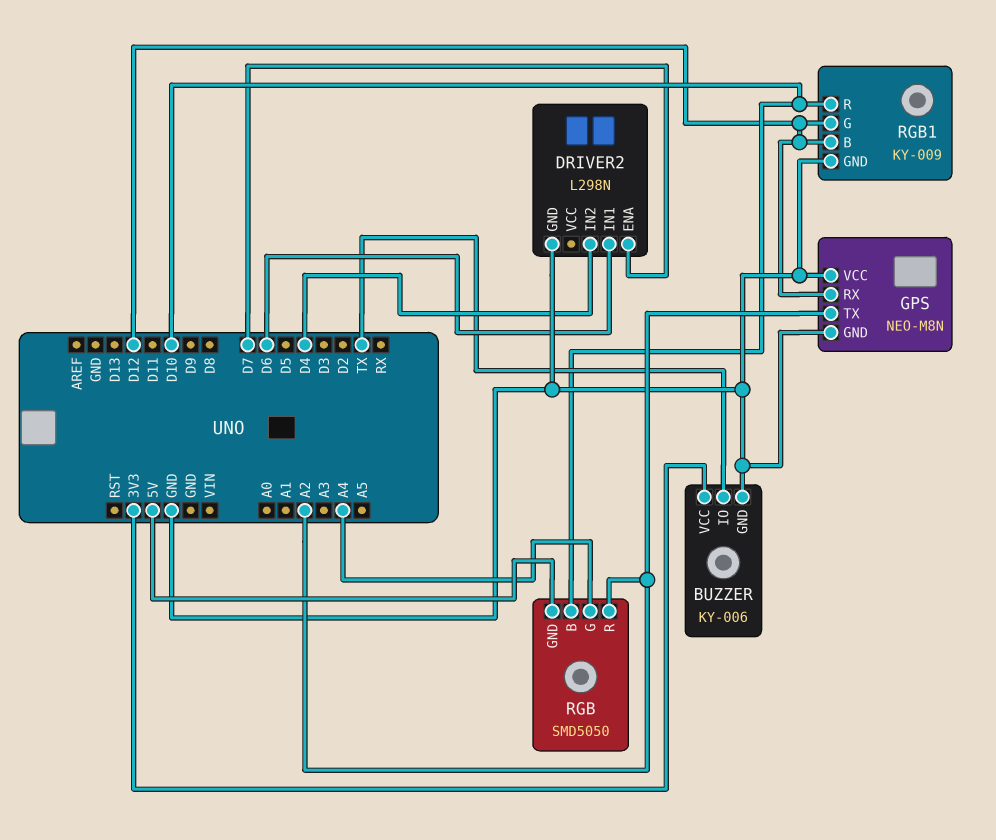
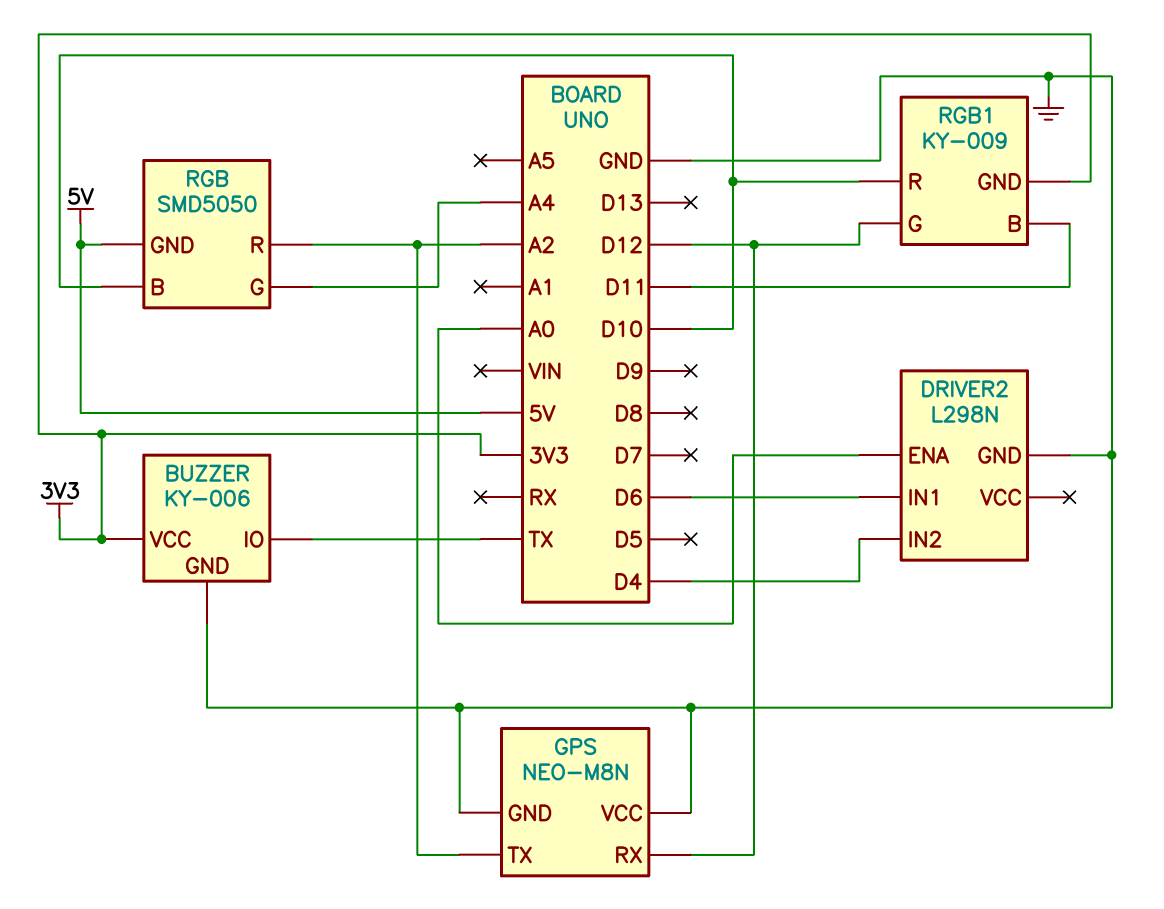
DRIVER2 pin ENA: D7 -> A0
RGB1 pin B: D12 -> D11
RGB1 pin GND: GND -> 3V3

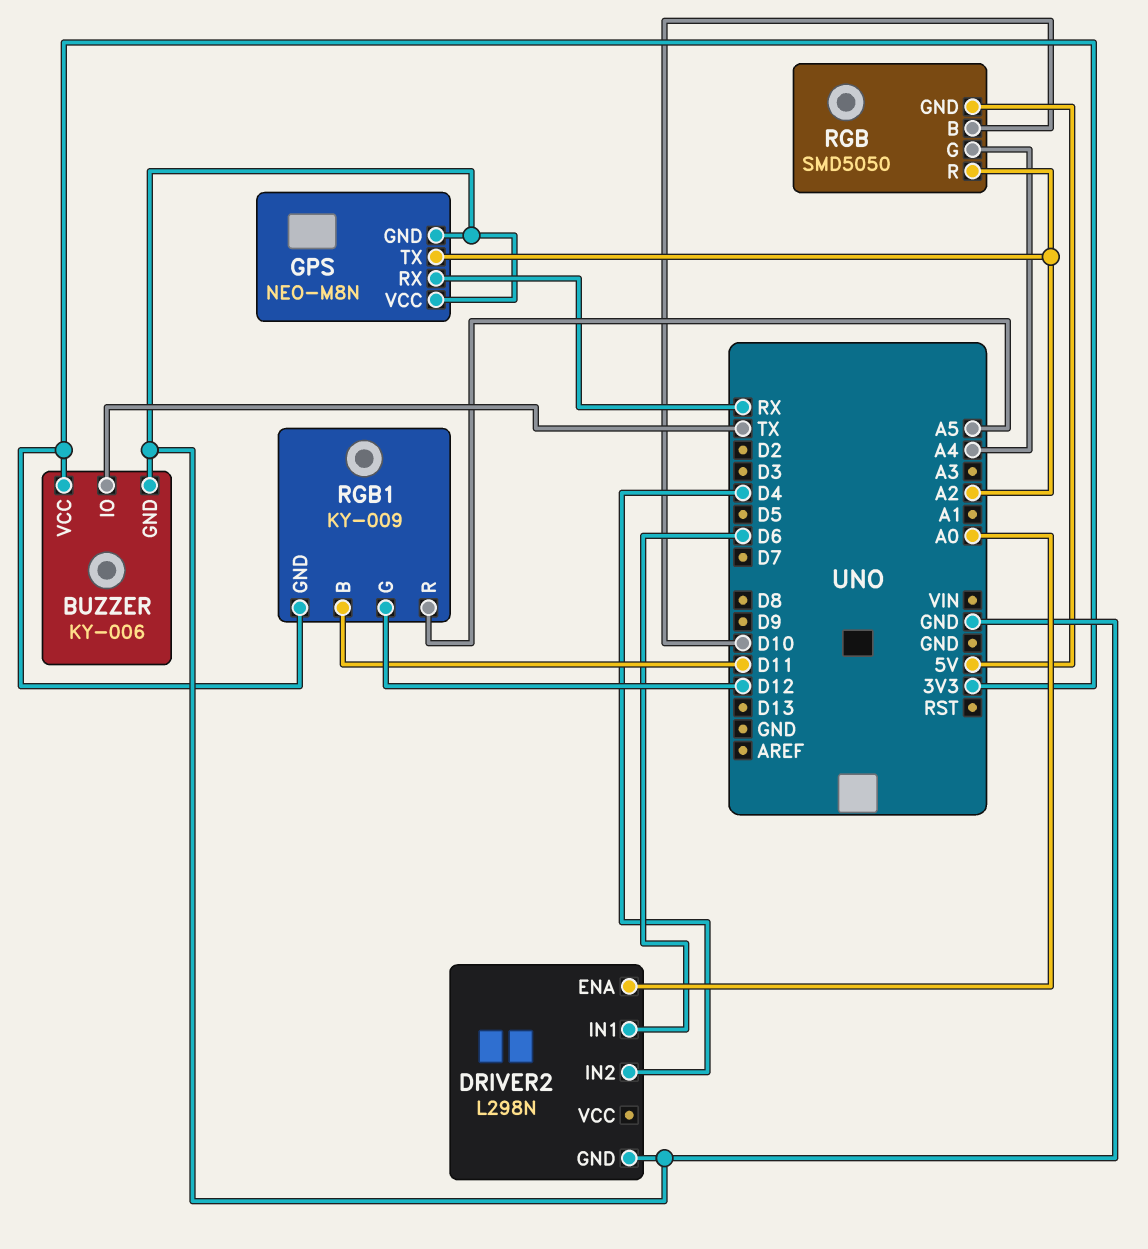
GPS pin RX: D12 -> RX
RGB1 pin R: D10 -> A5

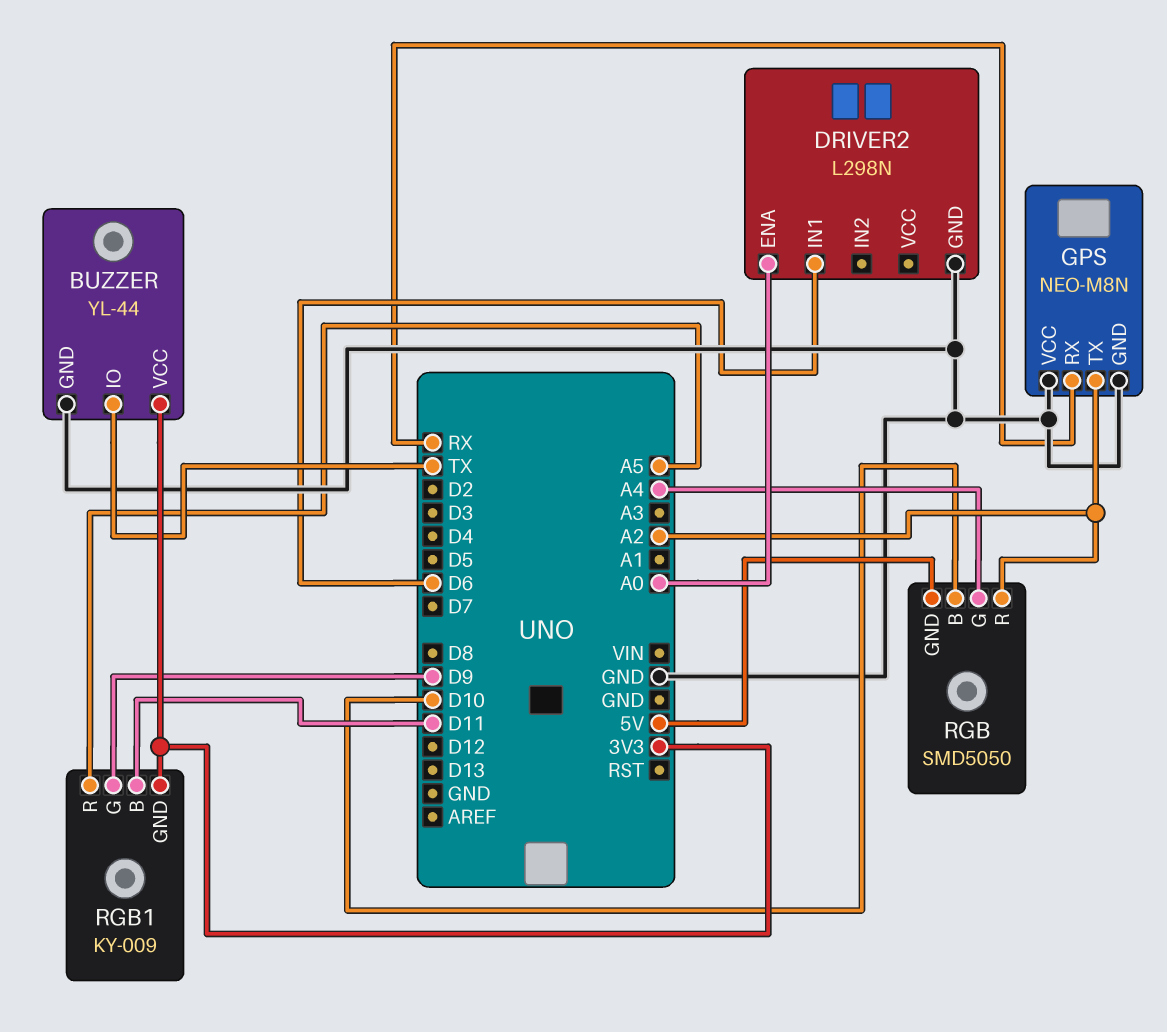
BUZZER: KY-006 -> YL-44
DRIVER2 pin IN2: D4 -> none
RGB1 pin G: D12 -> D9

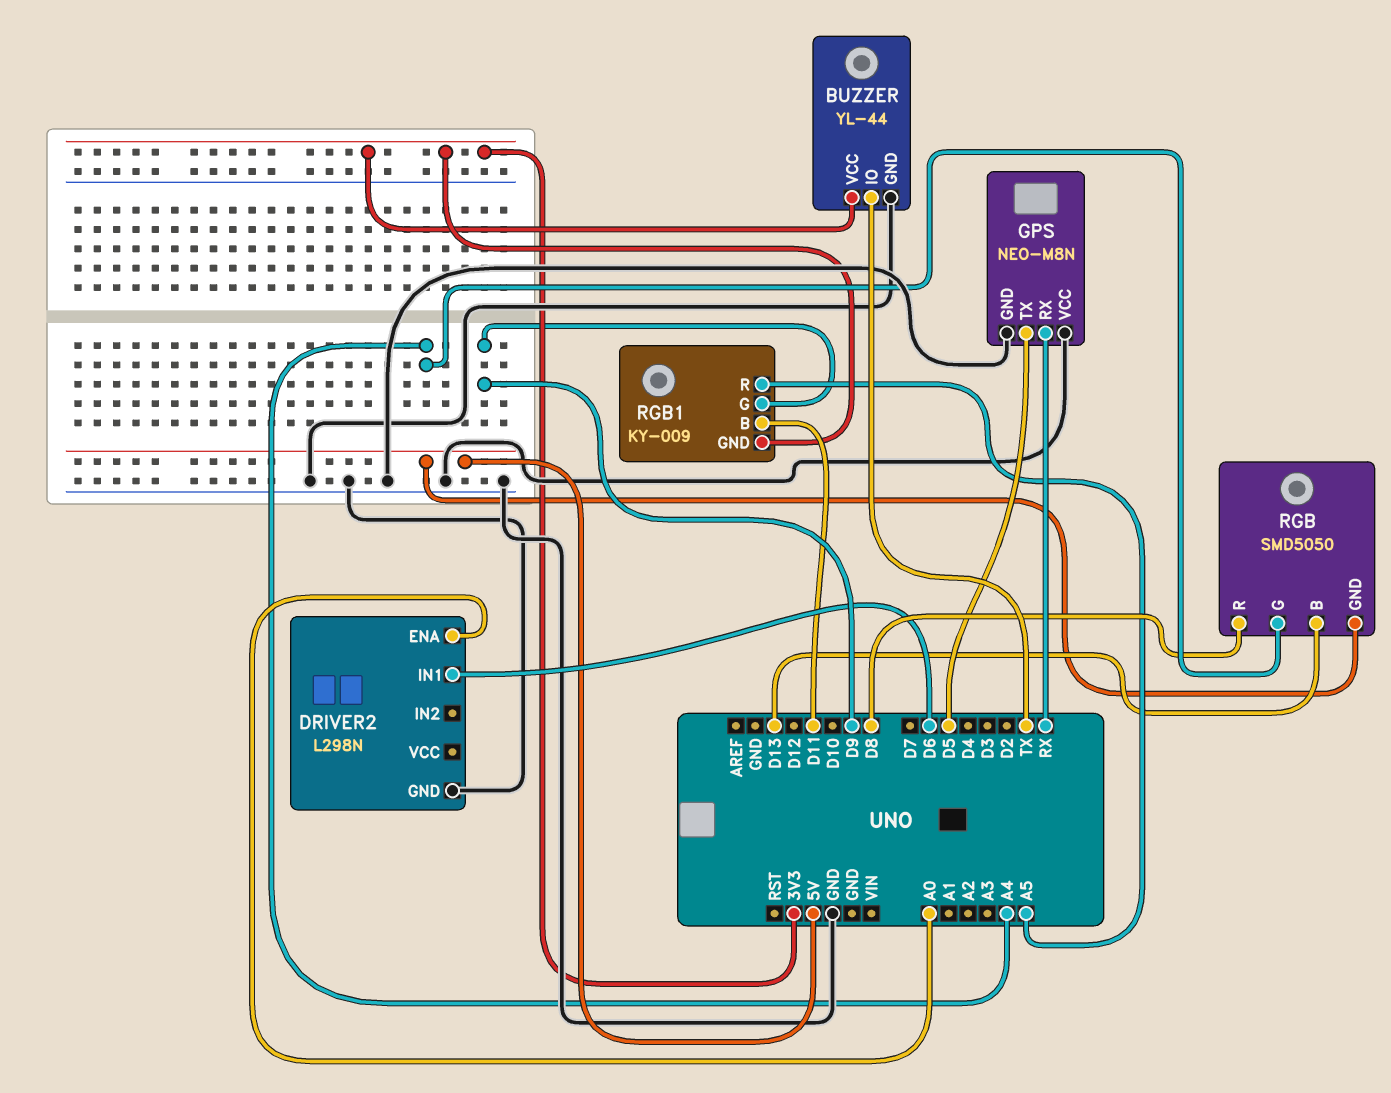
GPS pin TX: A2 -> D5
RGB pin B: D10 -> D13
RGB pin R: A2 -> D8

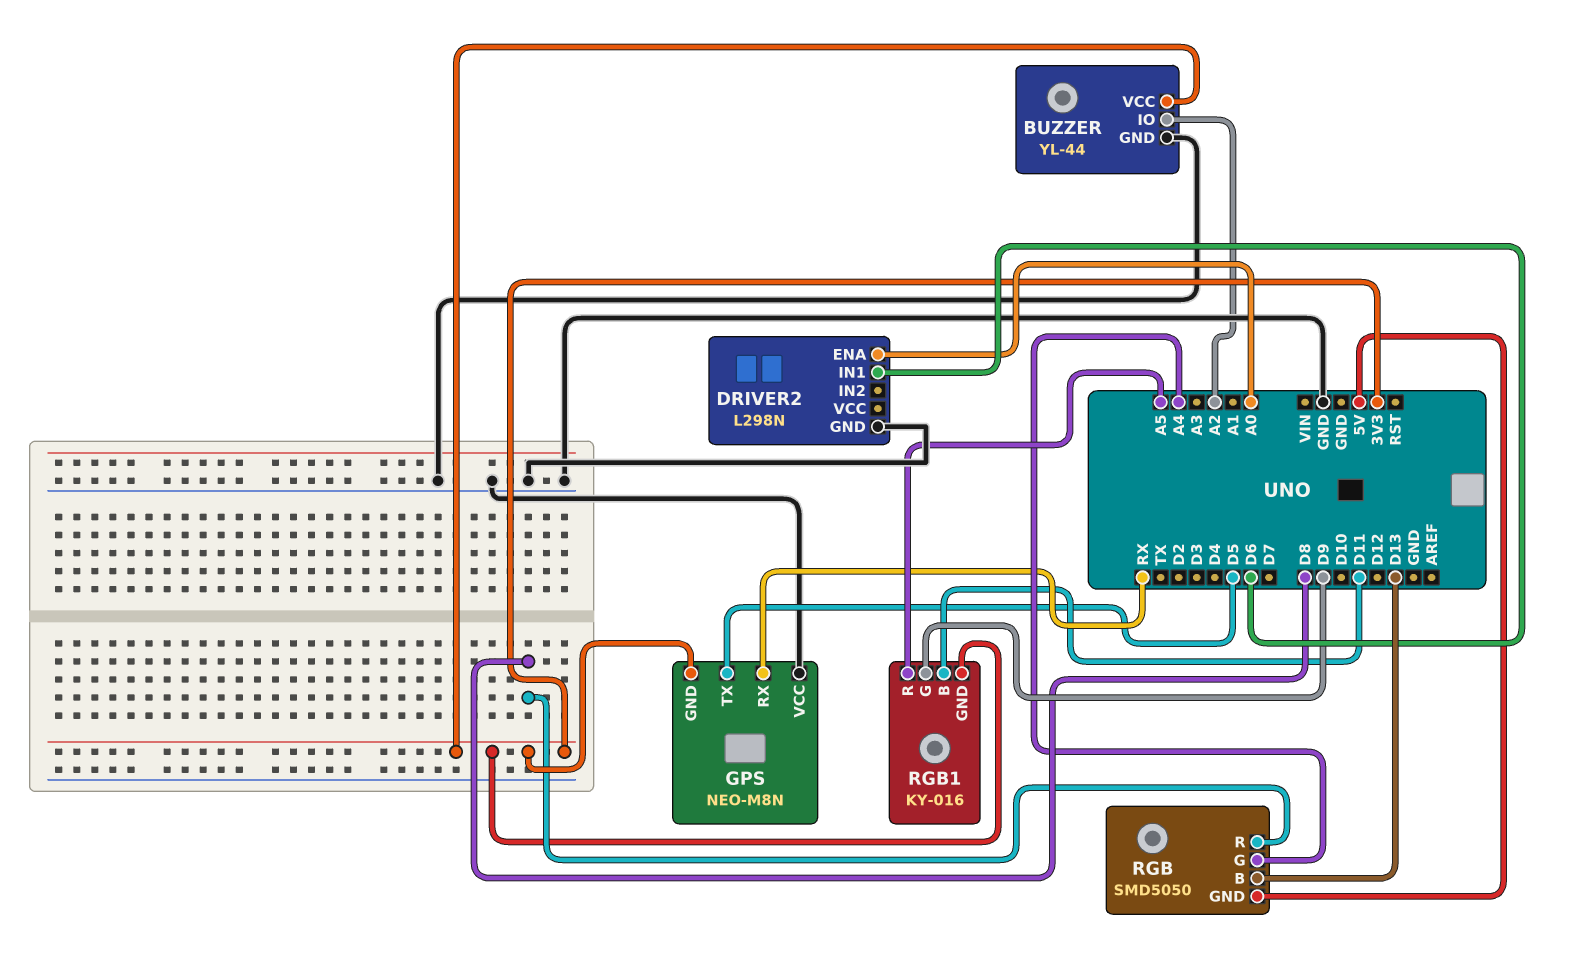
BUZZER pin IO: TX -> A2
GPS pin GND: GND -> 3V3
RGB1: KY-009 -> KY-016

